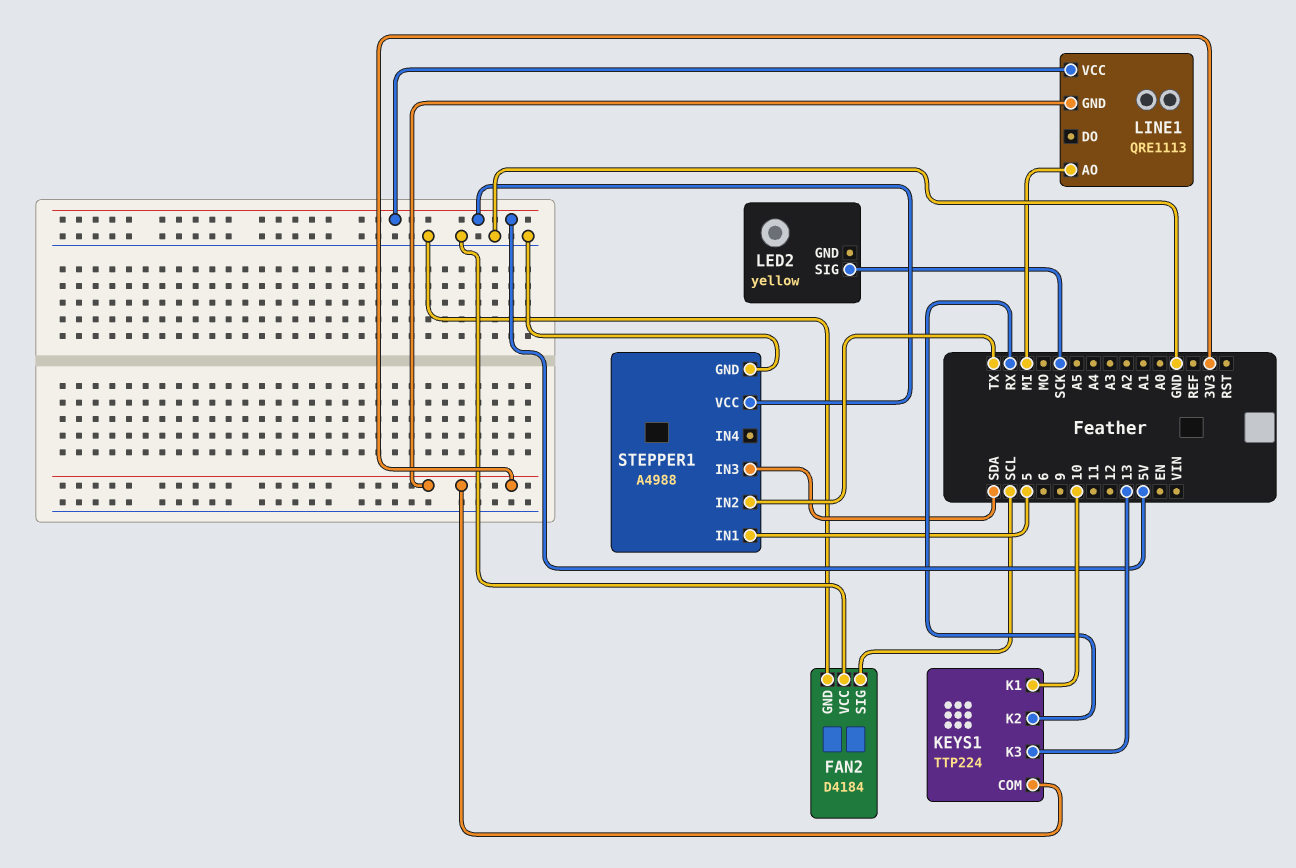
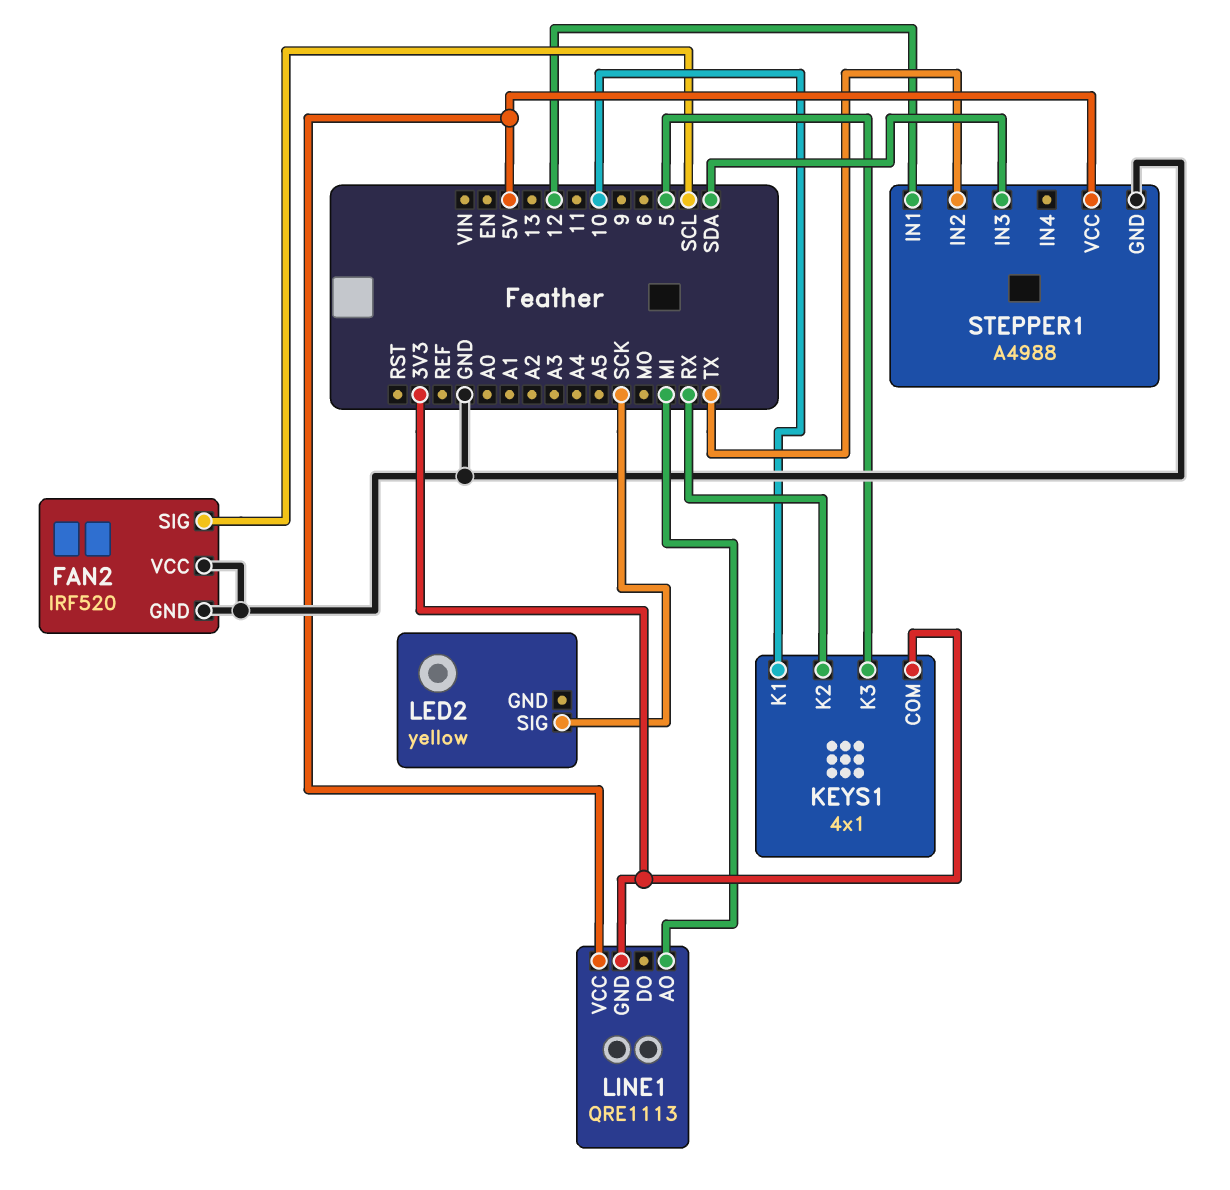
FAN2: D4184 -> IRF520
KEYS1: TTP224 -> 4x1
KEYS1 pin K3: 13 -> 5
STEPPER1 pin IN1: 5 -> 12

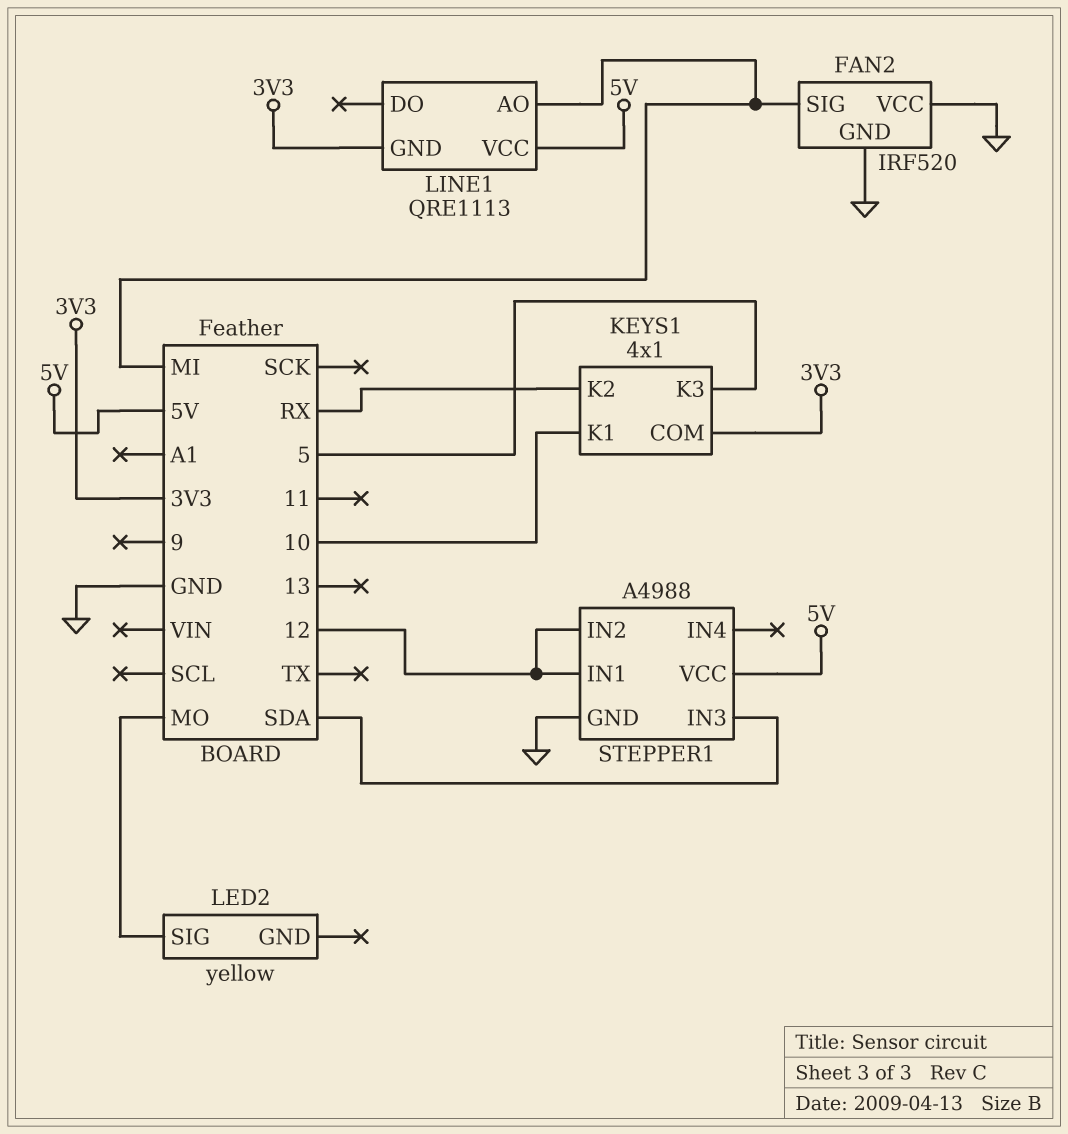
FAN2 pin SIG: SCL -> MI
LED2 pin SIG: SCK -> MO
STEPPER1 pin IN2: TX -> 12

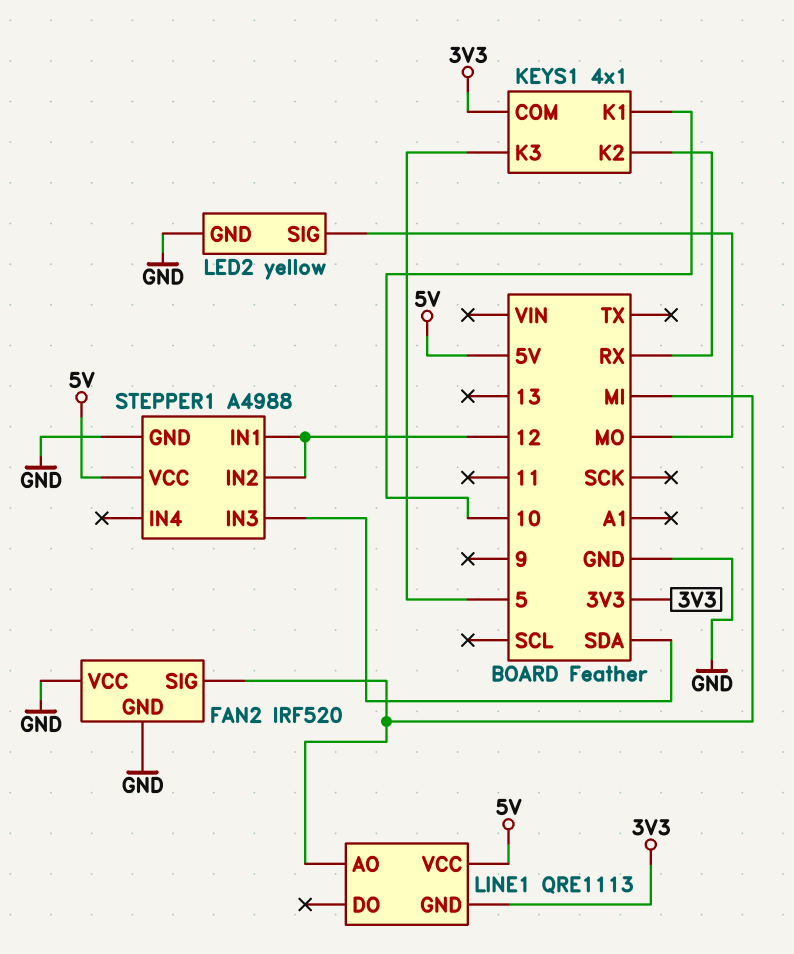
LED2 pin GND: none -> GND

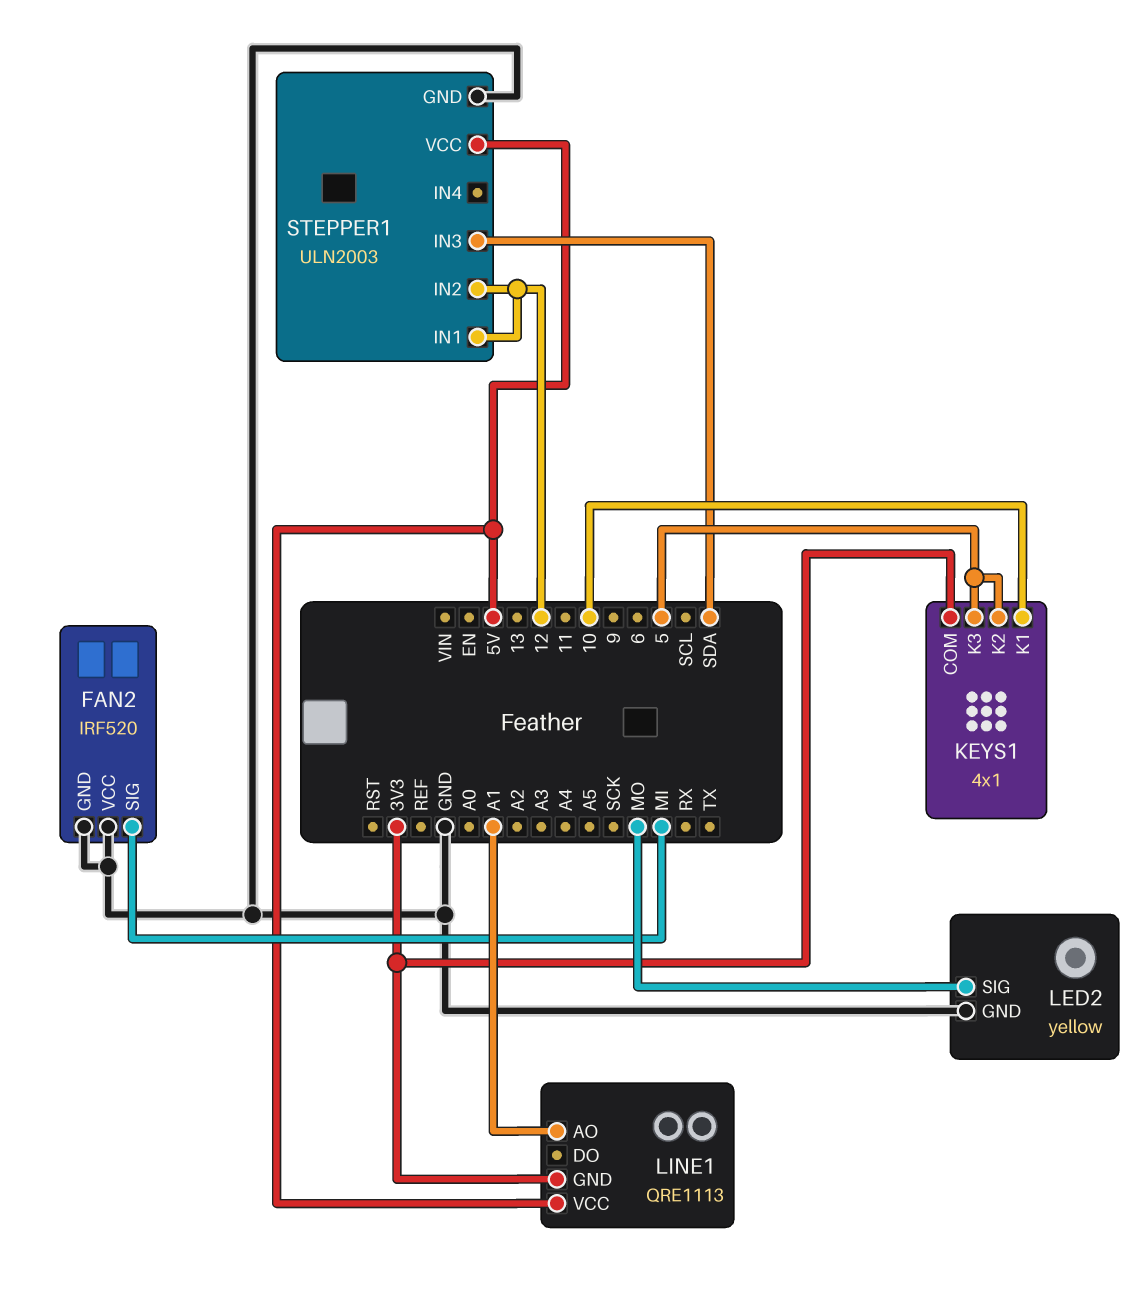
KEYS1 pin K2: RX -> 5
LINE1 pin AO: MI -> A1
STEPPER1: A4988 -> ULN2003

